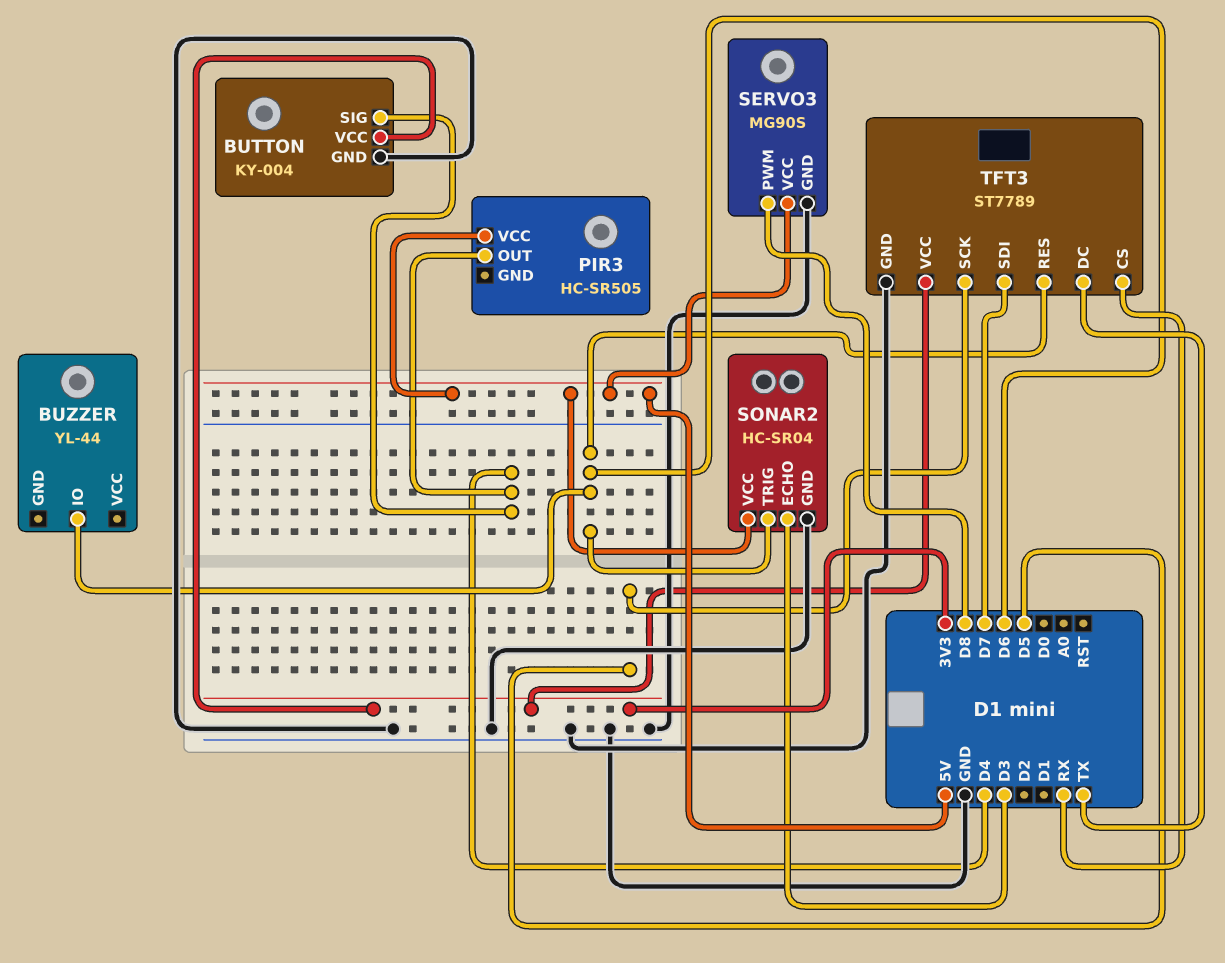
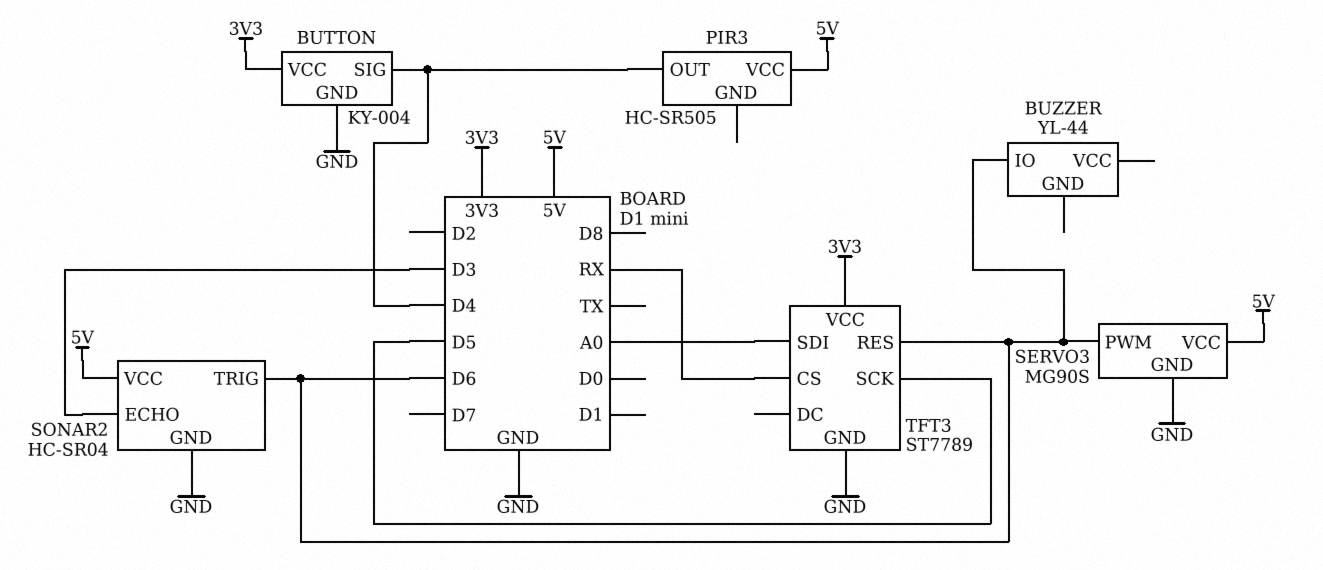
SERVO3 pin PWM: D8 -> D6
TFT3 pin DC: TX -> none
TFT3 pin SDI: D7 -> A0

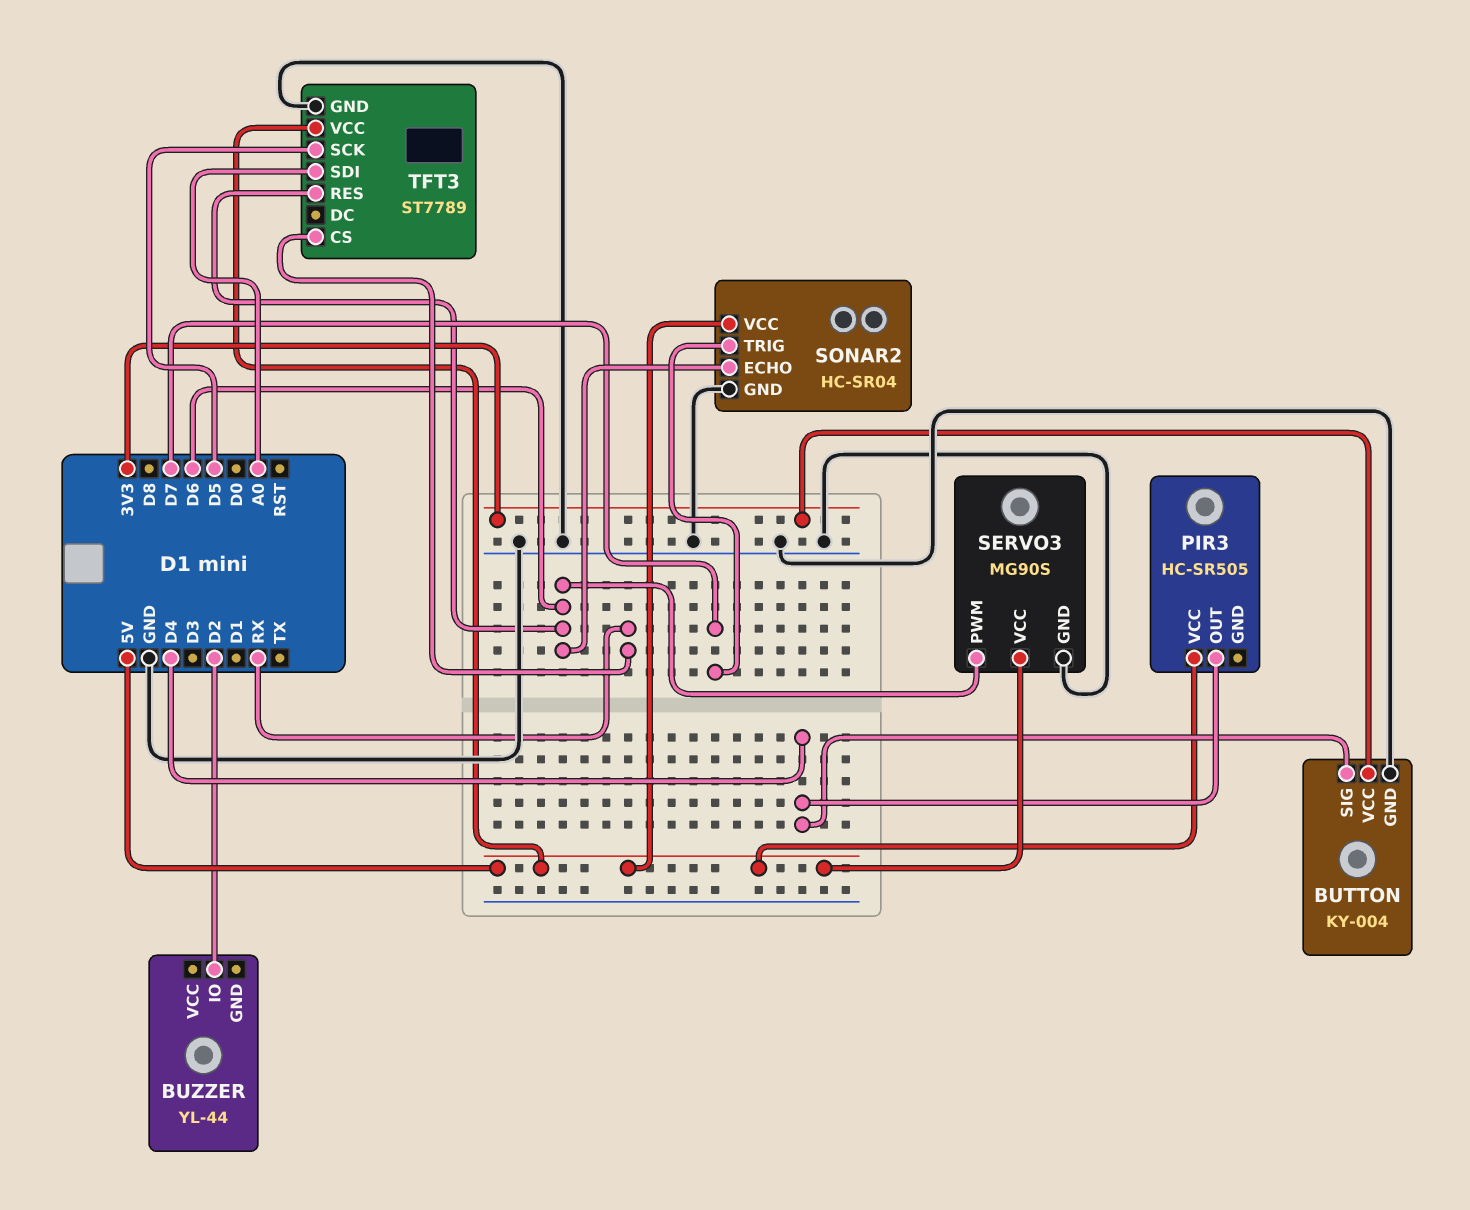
BUZZER pin IO: D6 -> D2
SONAR2 pin ECHO: D3 -> D6
SONAR2 pin TRIG: D6 -> D7
TFT3 pin VCC: 3V3 -> 5V

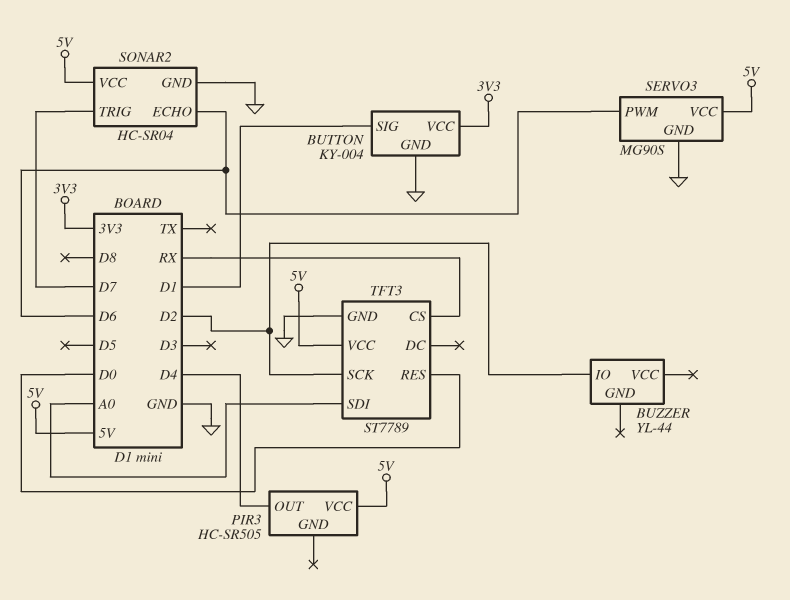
BUTTON pin SIG: D4 -> D1
TFT3 pin RES: D6 -> D0
TFT3 pin SCK: D5 -> D2

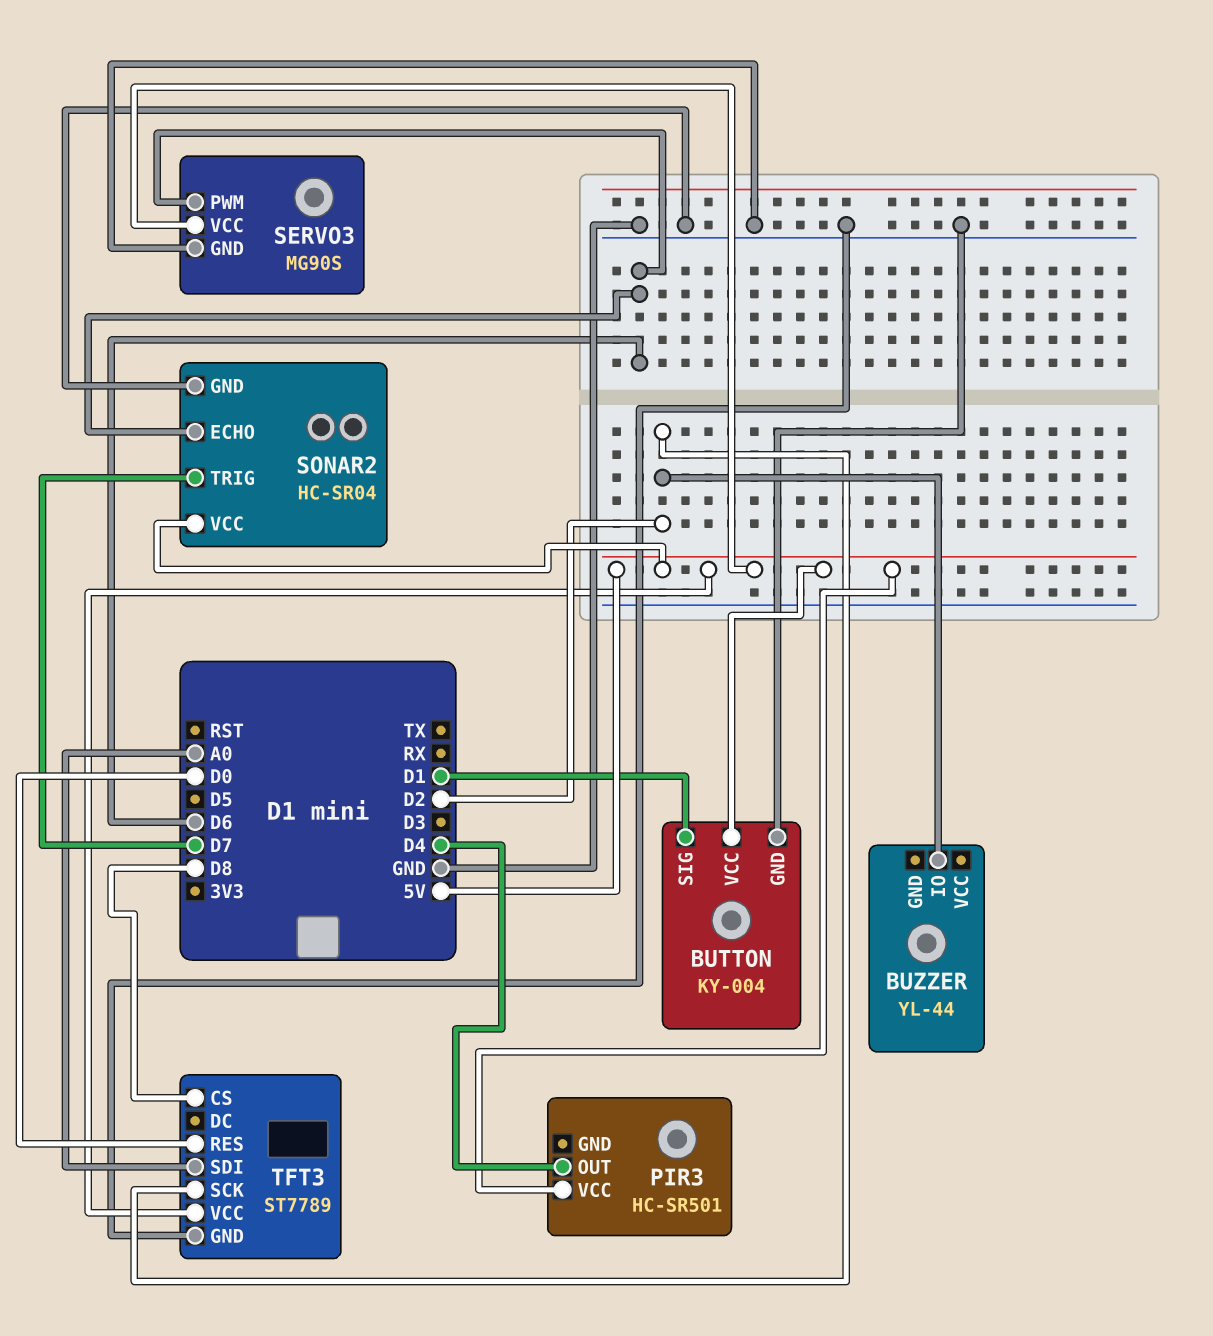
BUTTON pin VCC: 3V3 -> 5V
PIR3: HC-SR505 -> HC-SR501
TFT3 pin CS: RX -> D8

